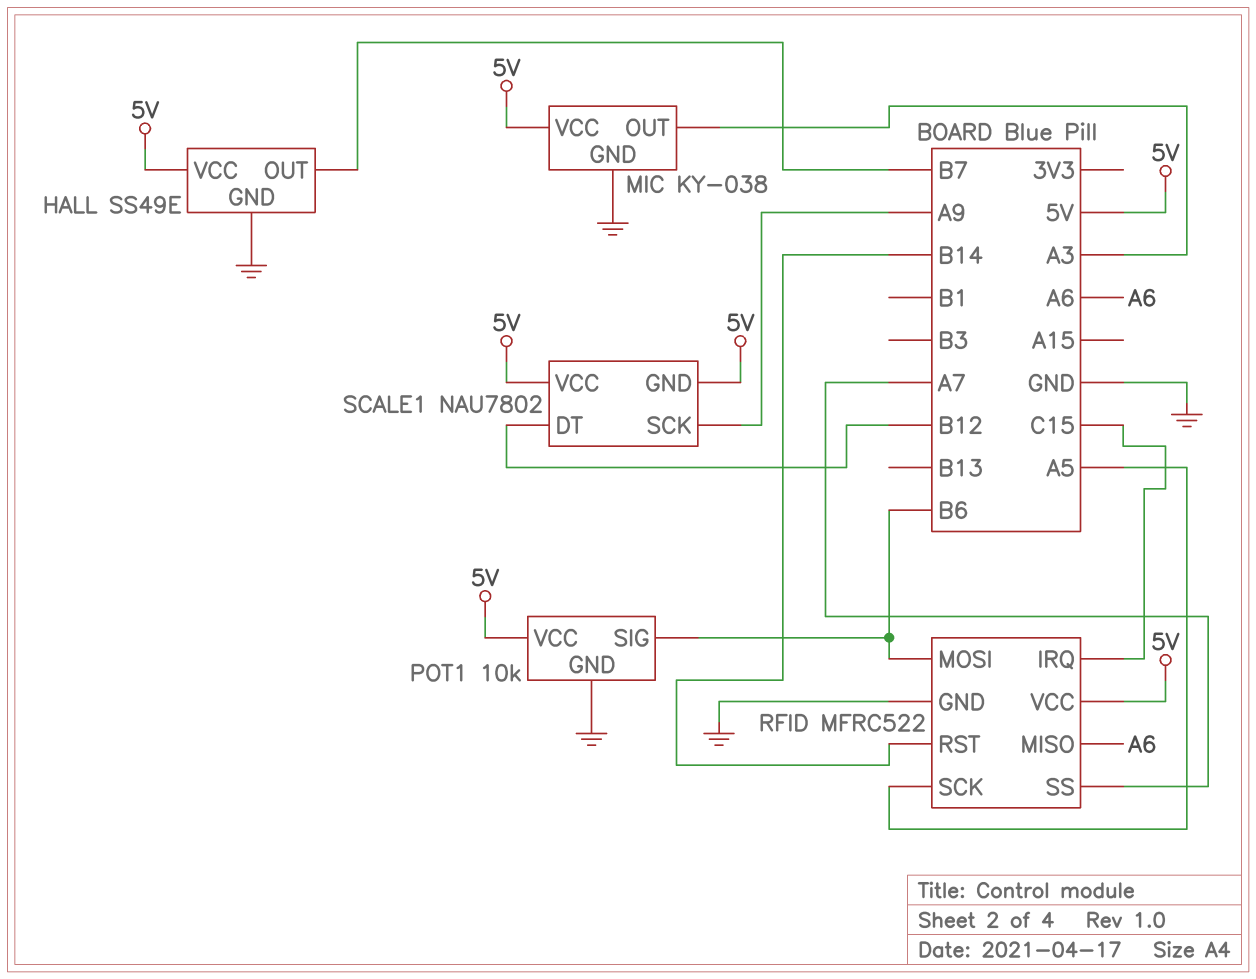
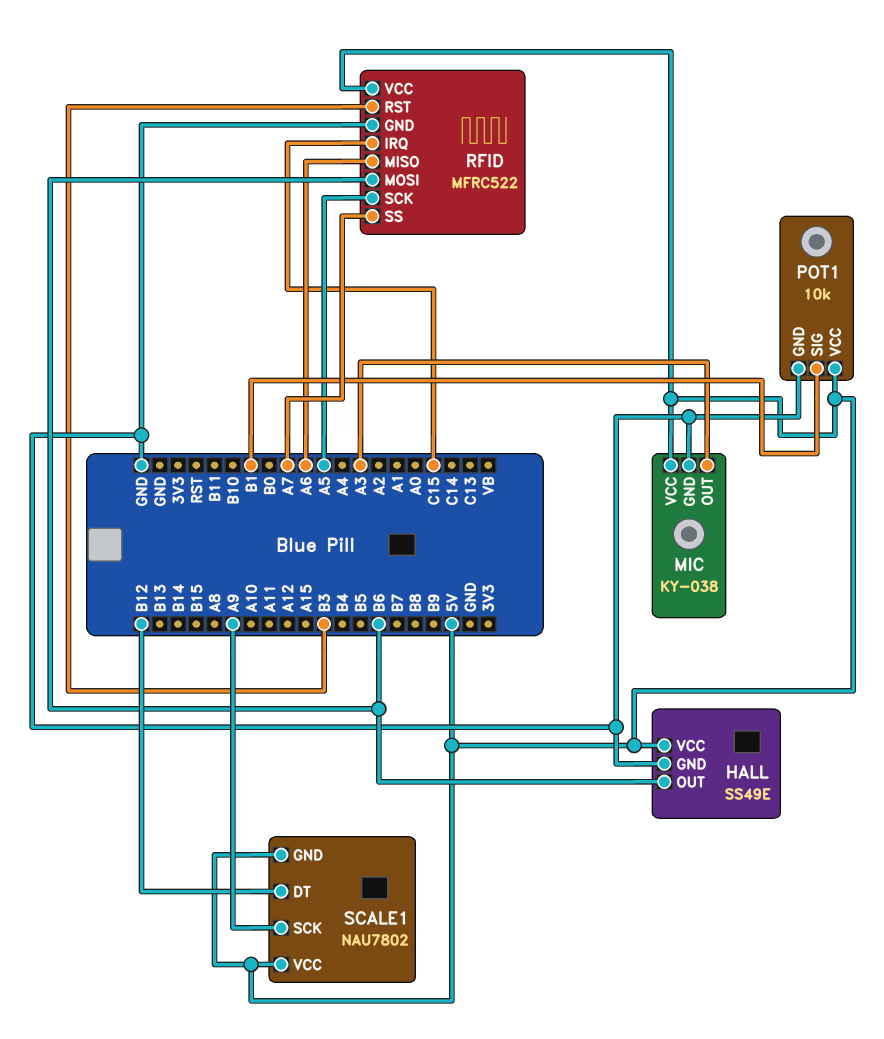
HALL pin OUT: B7 -> B6
POT1 pin SIG: B6 -> B1
RFID pin RST: B14 -> B3

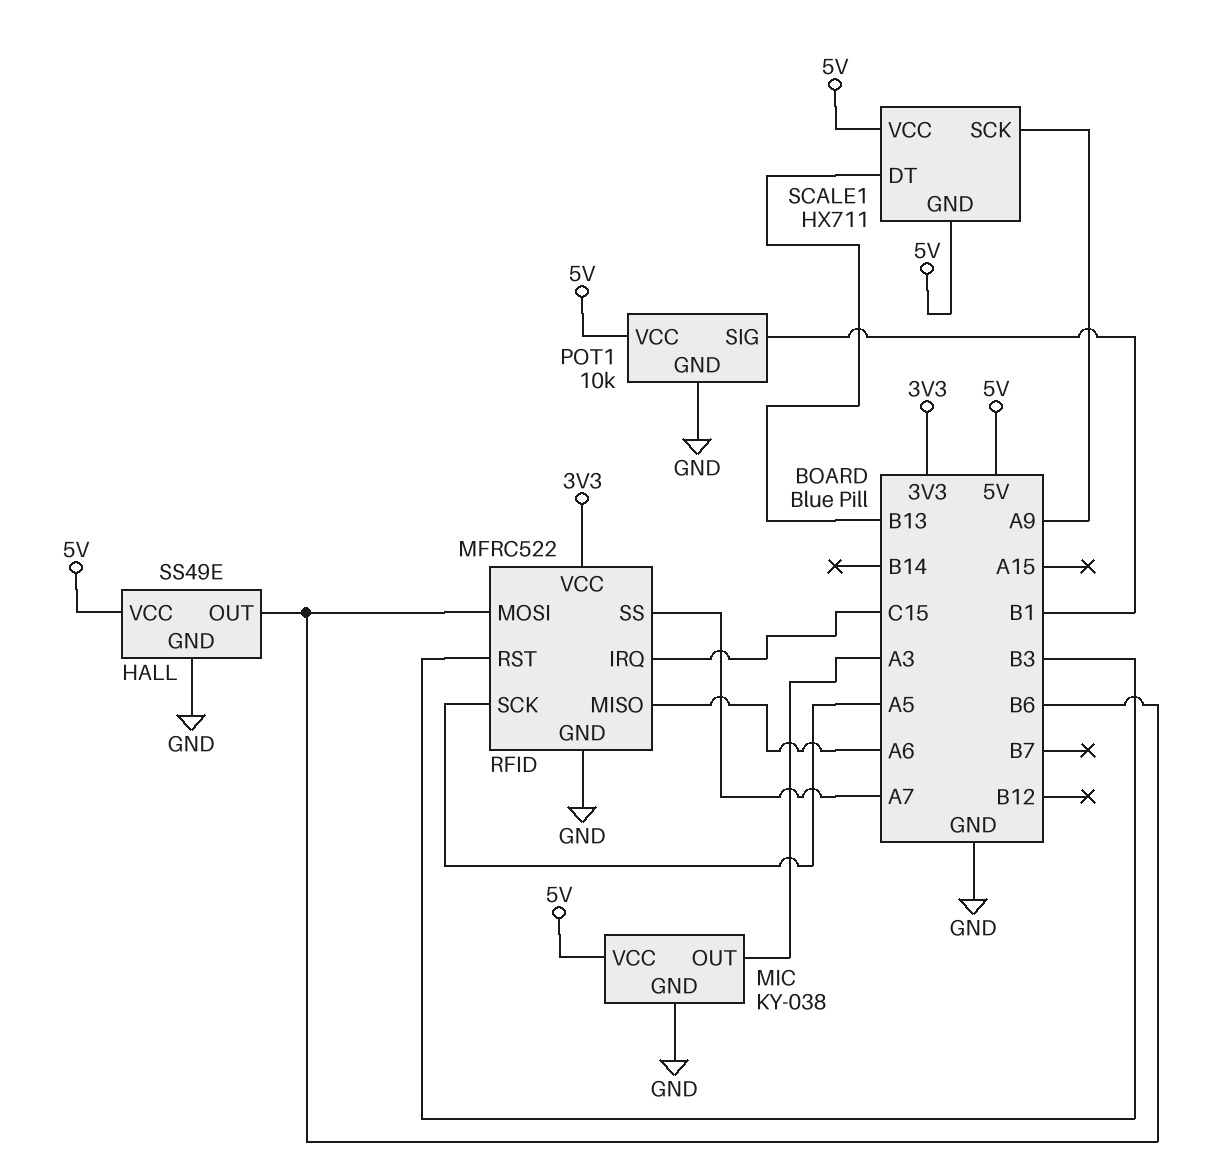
RFID pin VCC: 5V -> 3V3
SCALE1: NAU7802 -> HX711
SCALE1 pin DT: B12 -> B13

